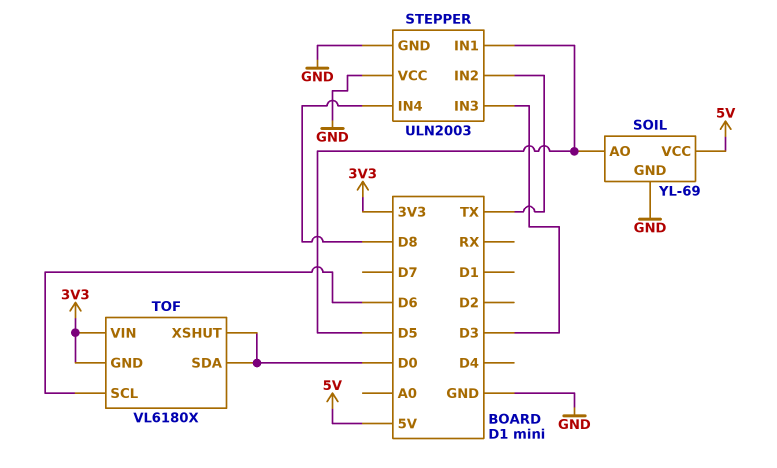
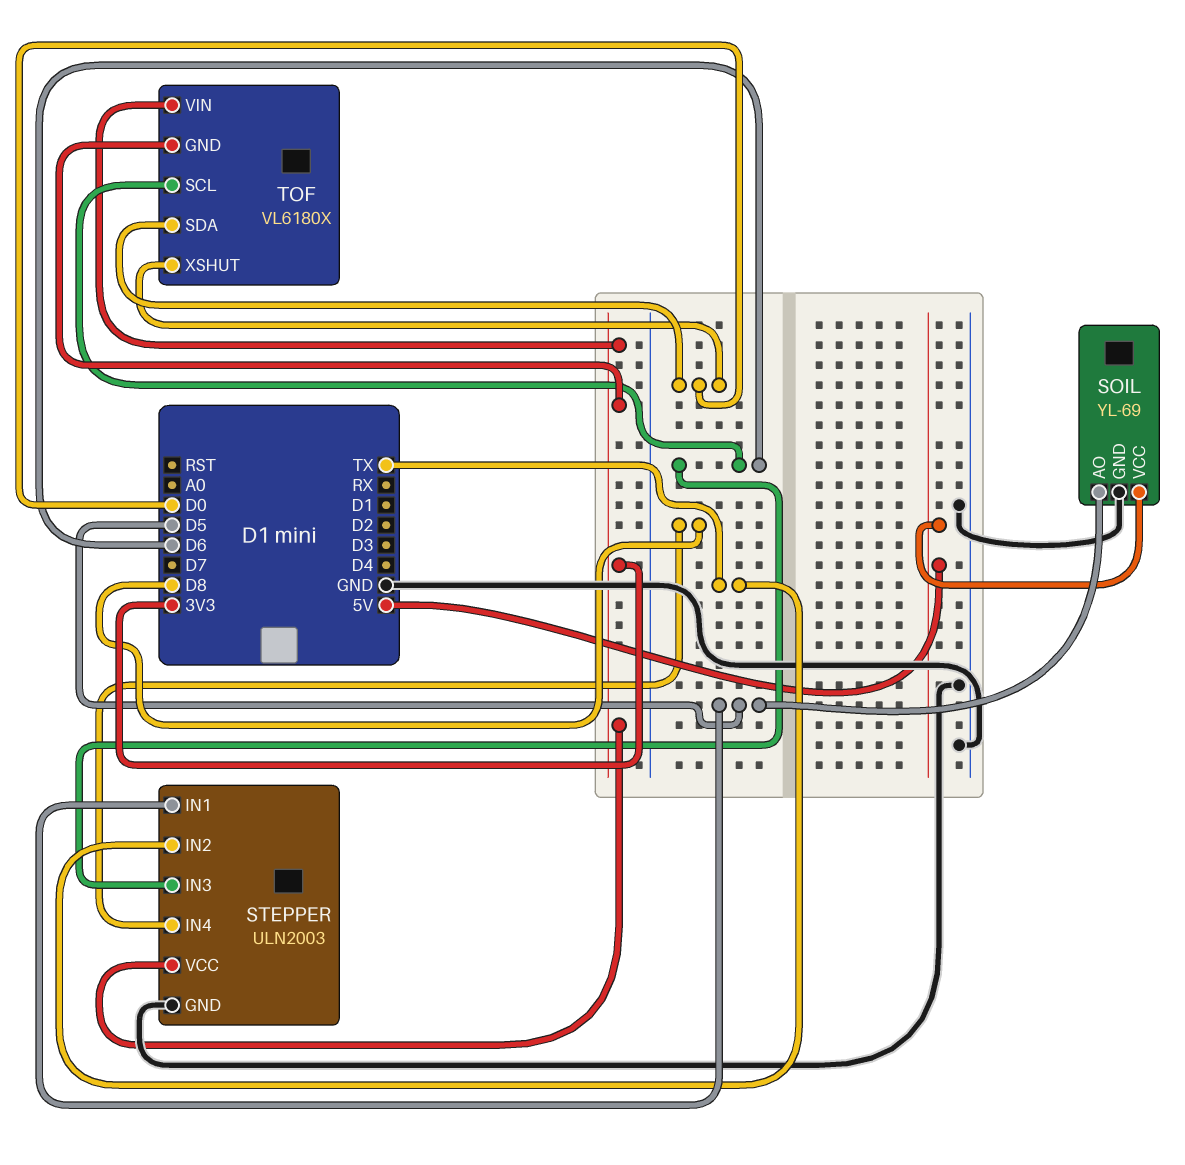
STEPPER pin IN3: D3 -> D6
STEPPER pin VCC: GND -> 3V3

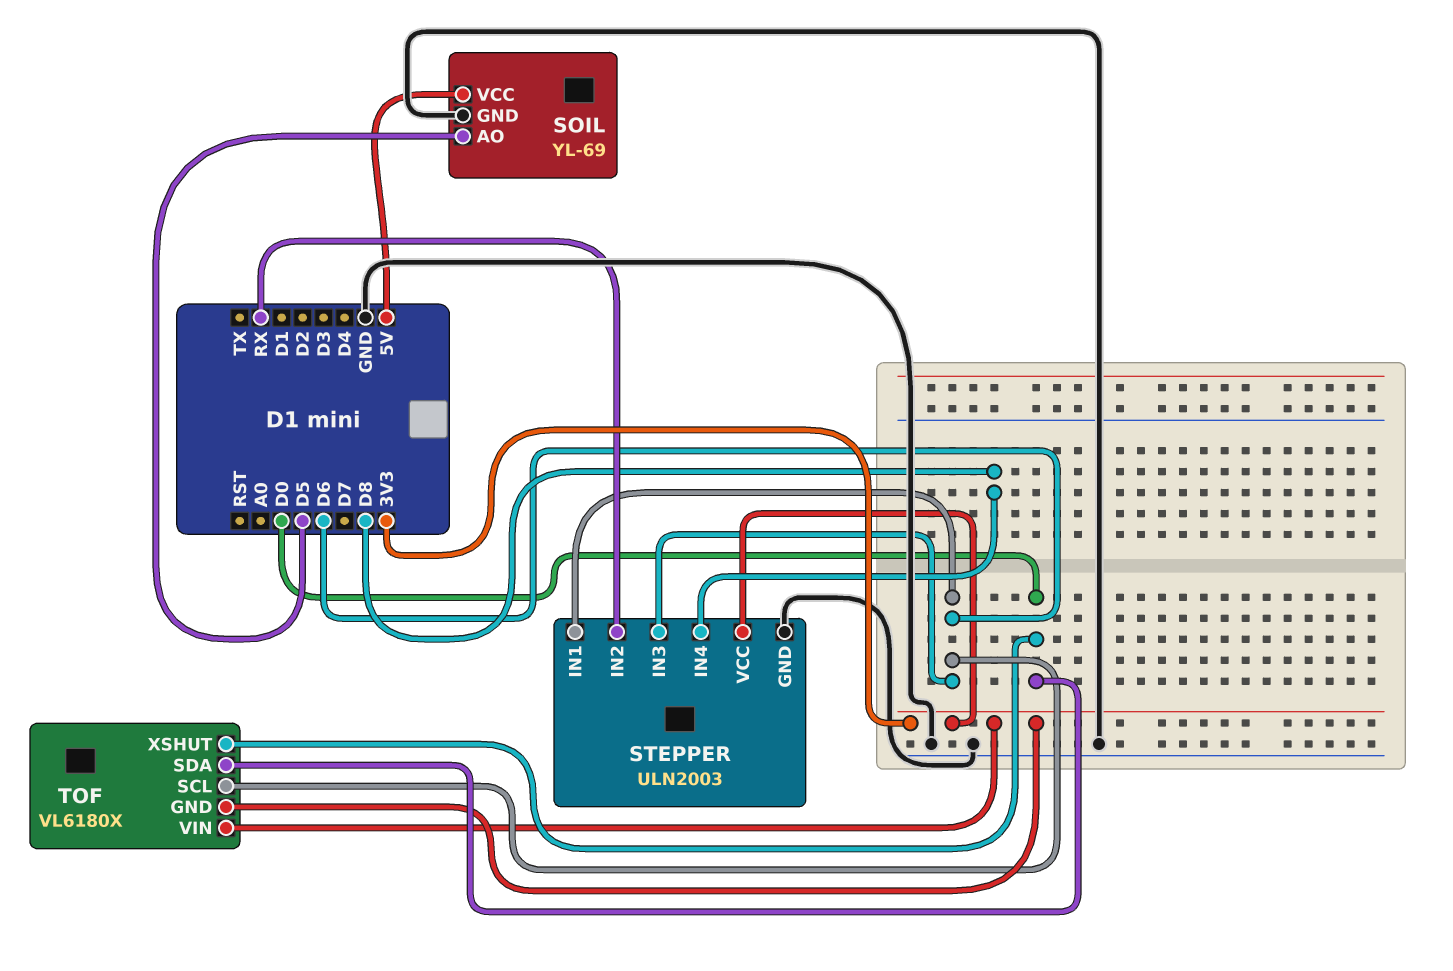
STEPPER pin IN1: D5 -> D6
STEPPER pin IN2: TX -> RX

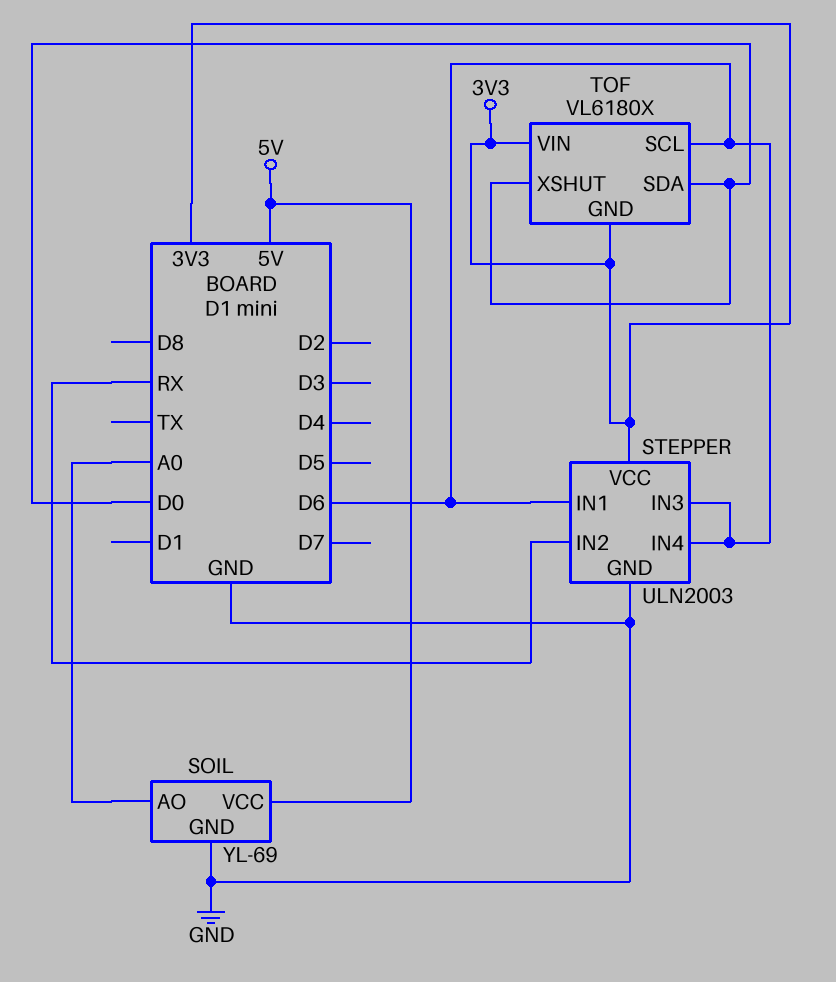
SOIL pin AO: D5 -> A0
STEPPER pin IN4: D8 -> D6

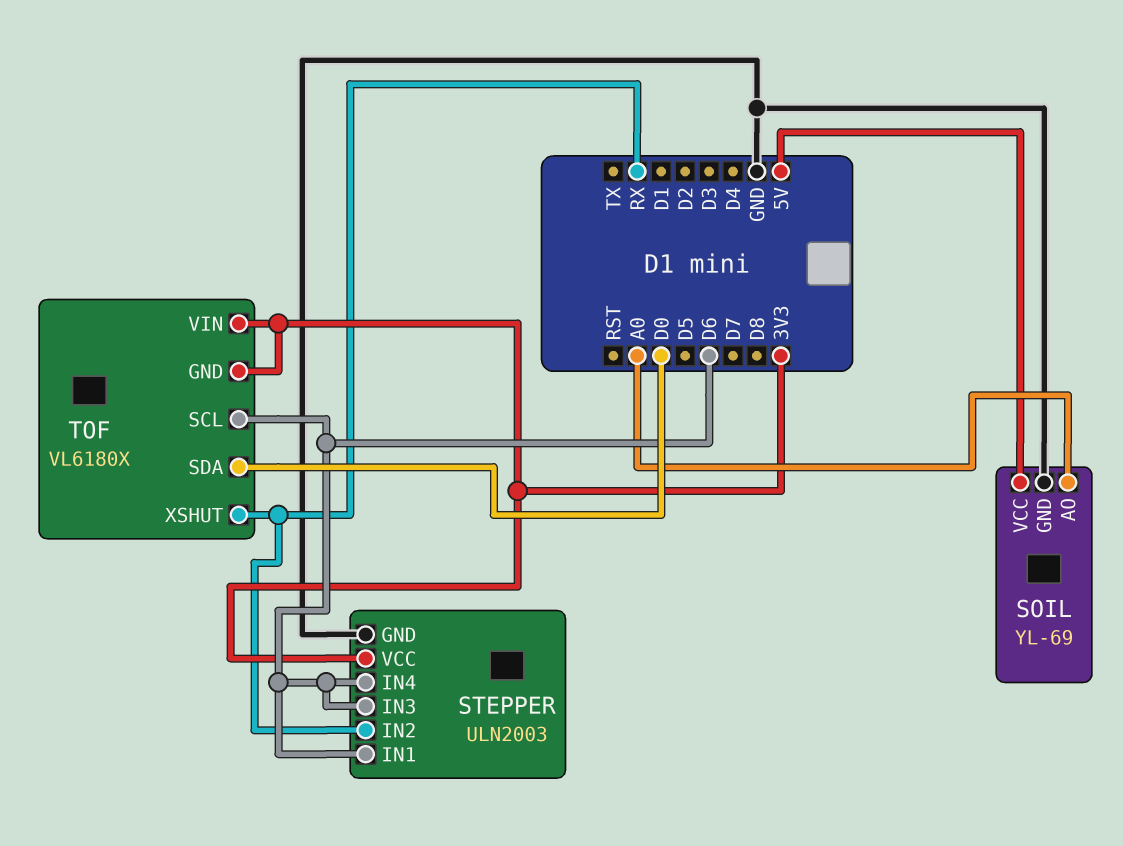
TOF pin XSHUT: D0 -> RX

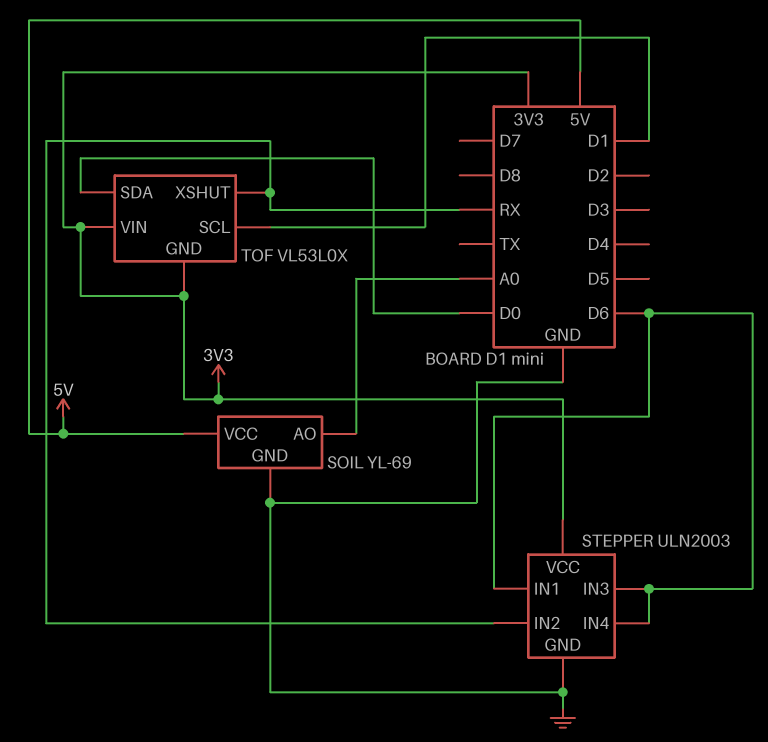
TOF: VL6180X -> VL53L0X
TOF pin SCL: D6 -> D1

